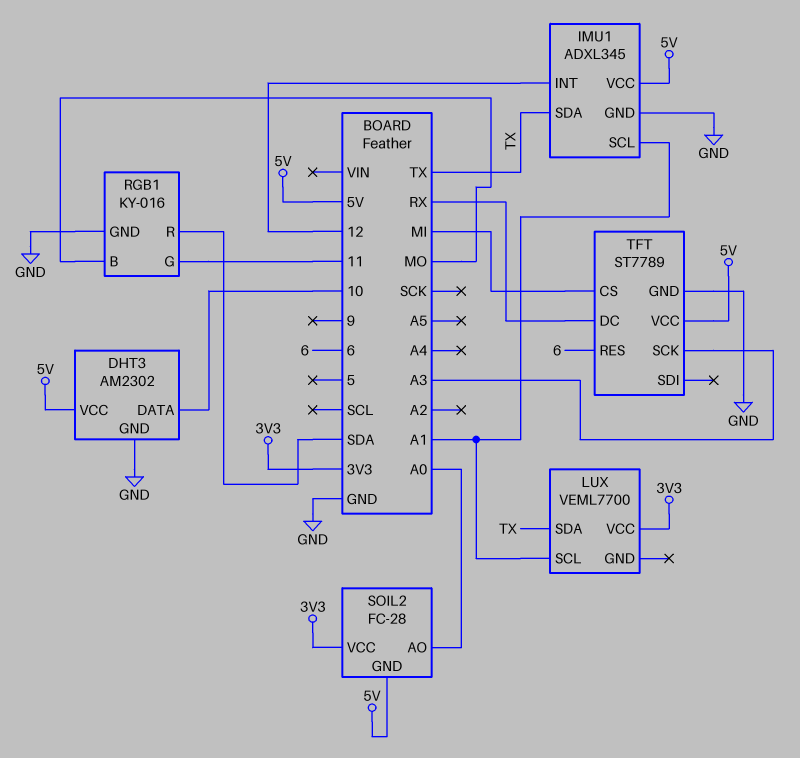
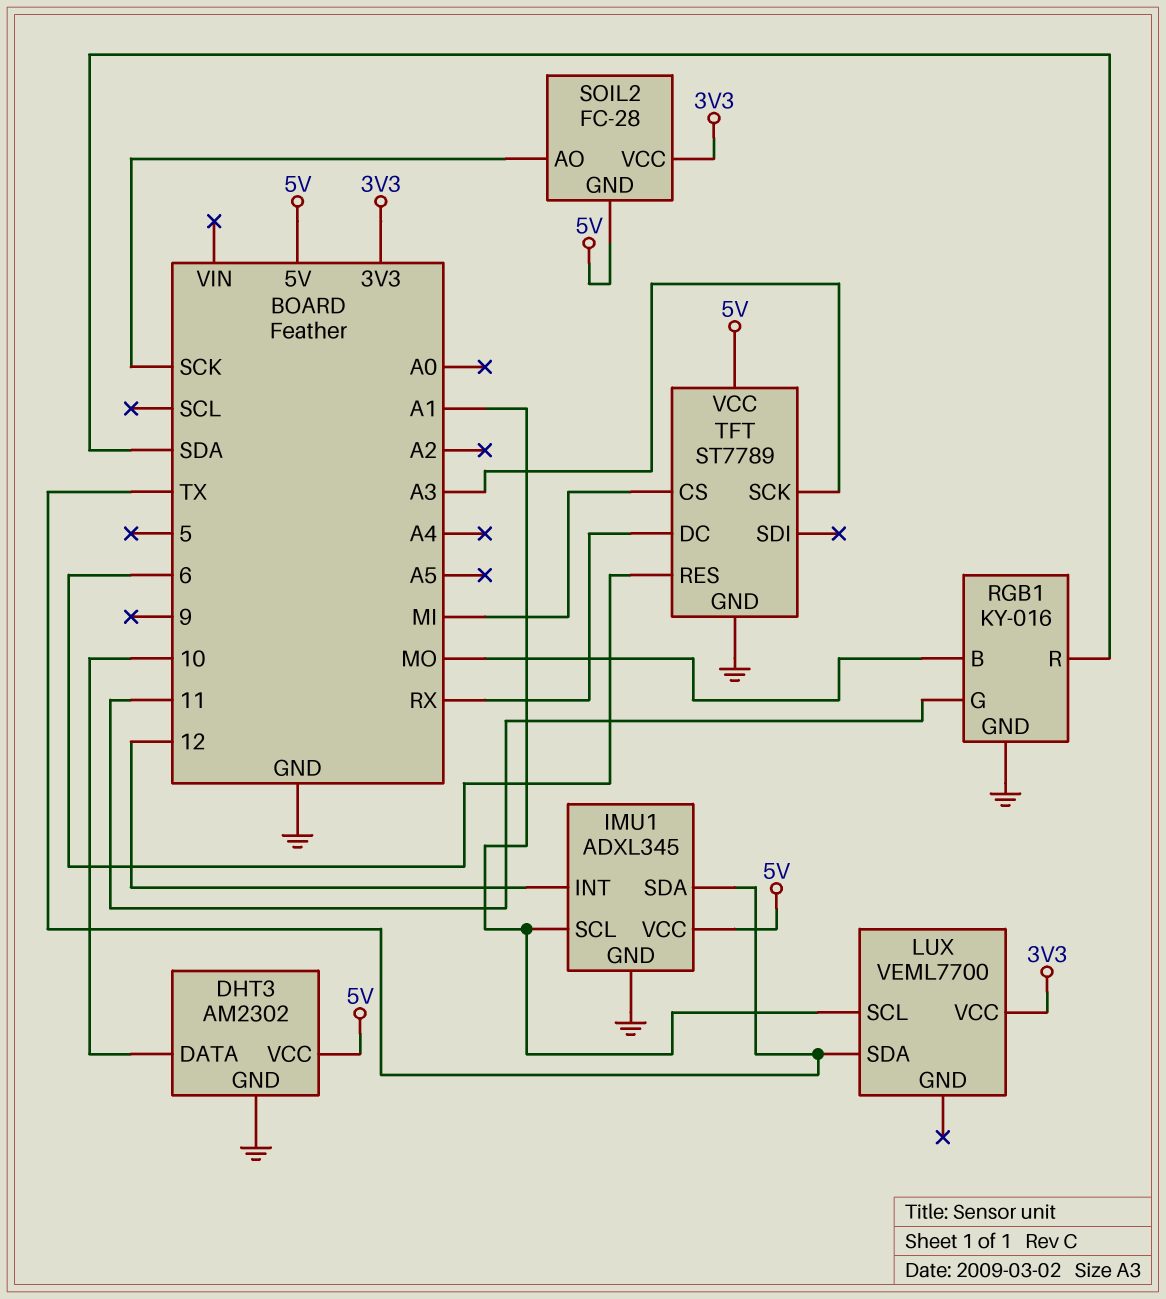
SOIL2 pin AO: A0 -> SCK

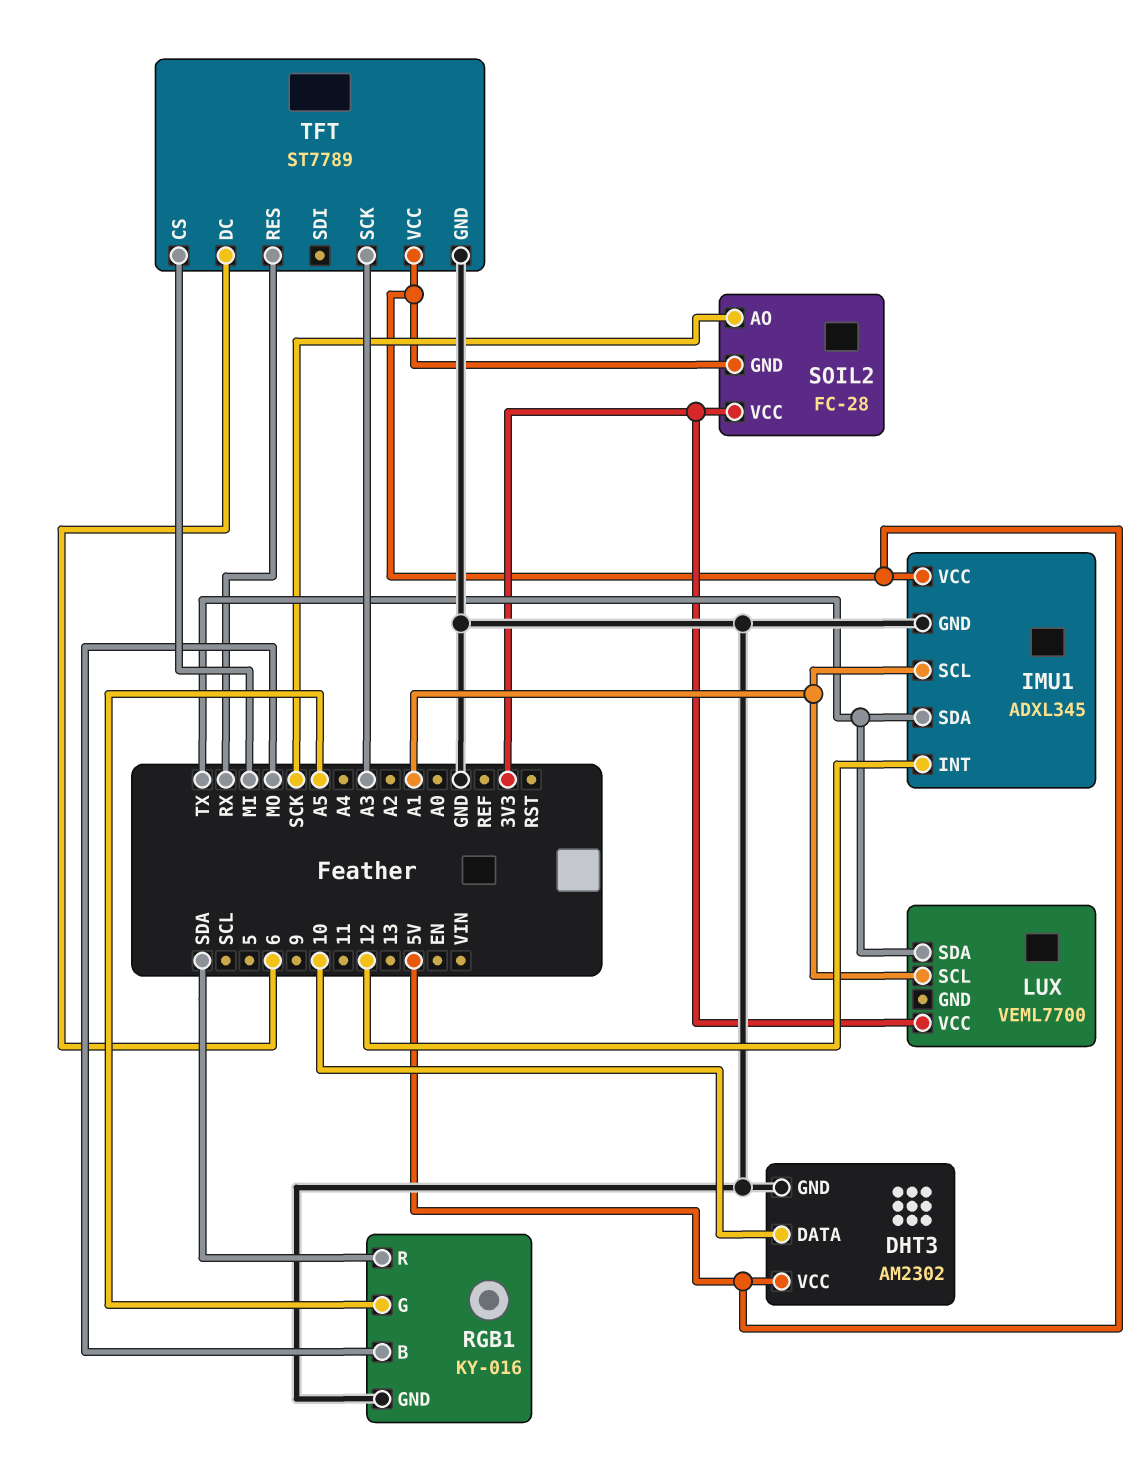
RGB1 pin G: 11 -> A5
TFT pin DC: RX -> 6
TFT pin RES: 6 -> RX

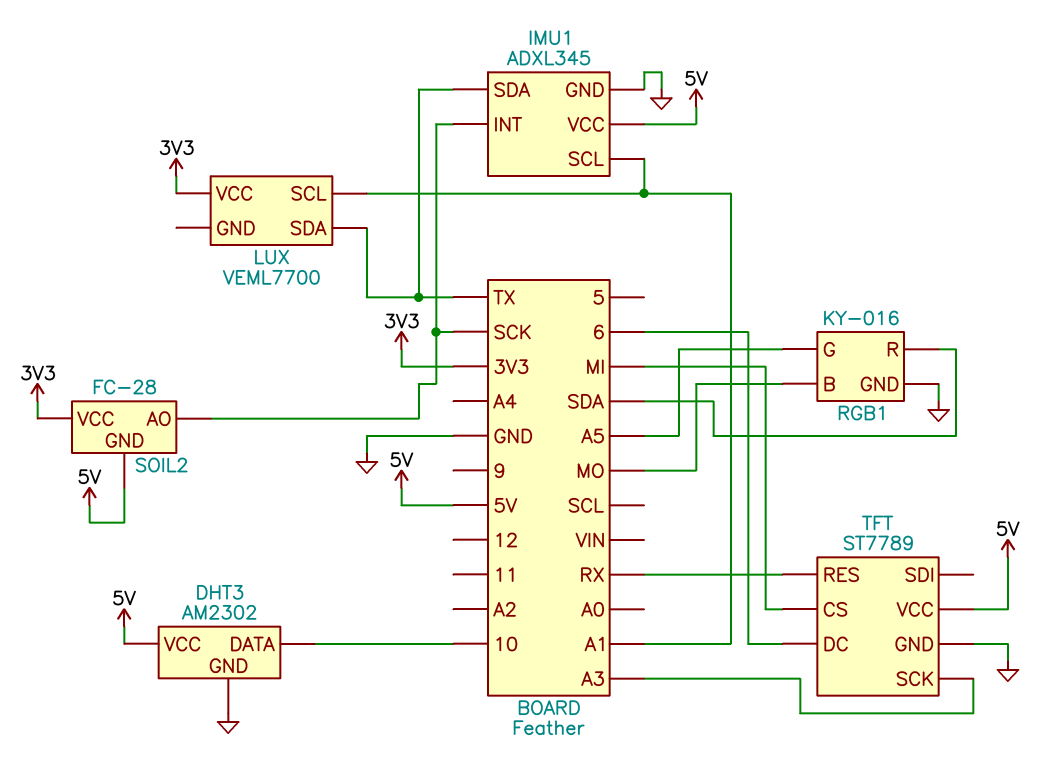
IMU1 pin INT: 12 -> SCK

